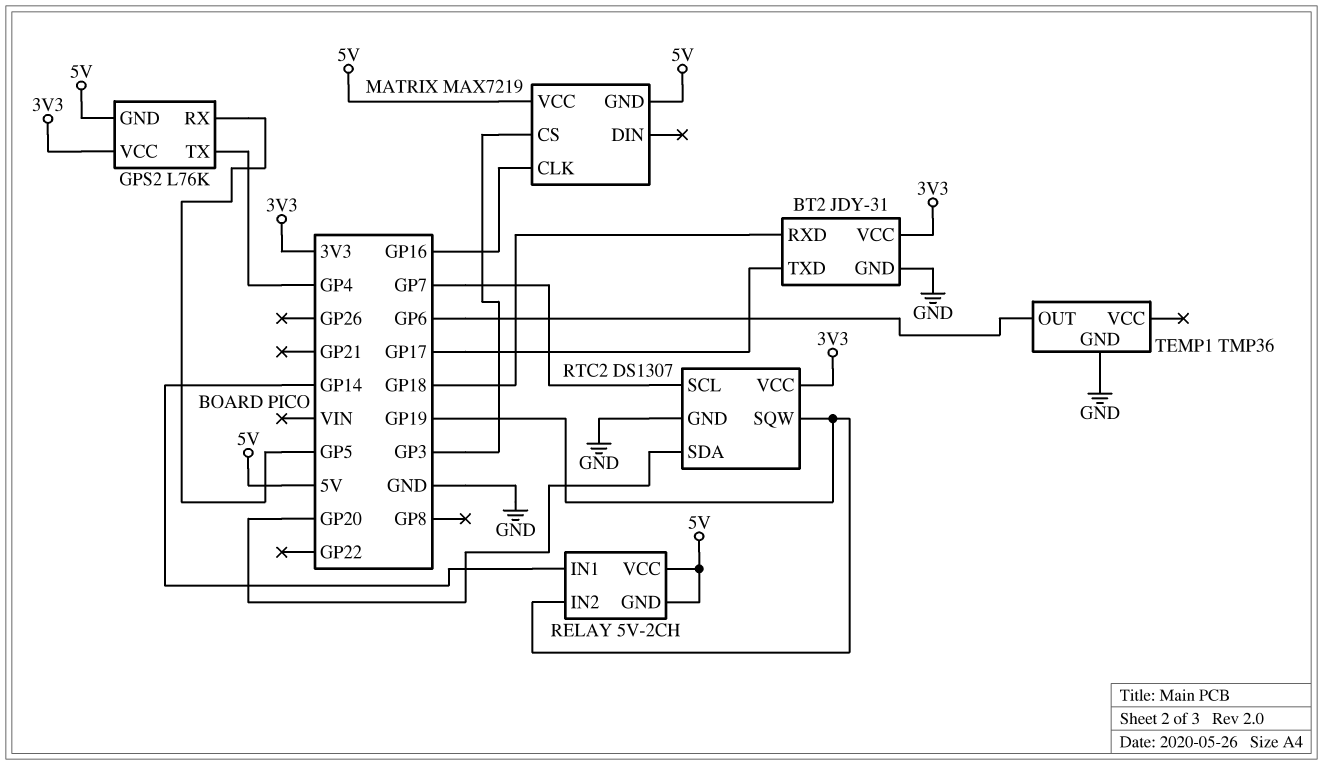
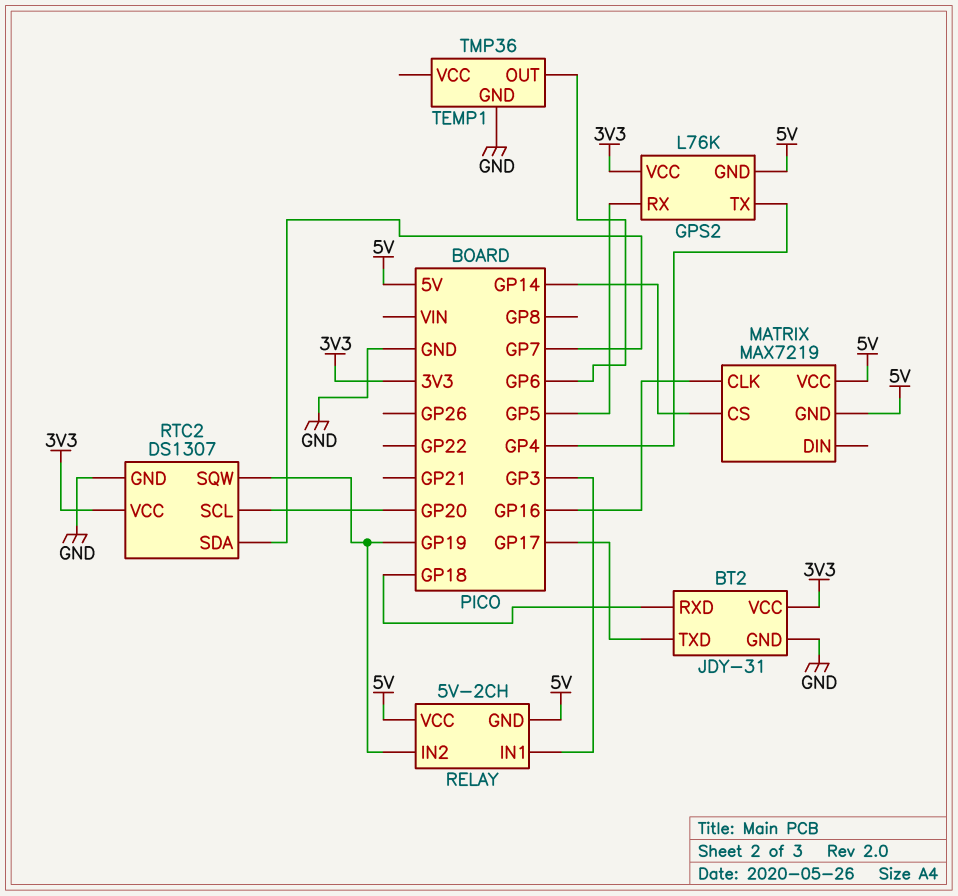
MATRIX pin CS: GP3 -> GP14
RELAY pin IN1: GP14 -> GP3
RTC2 pin SCL: GP7 -> GP20
RTC2 pin SDA: GP20 -> GP7

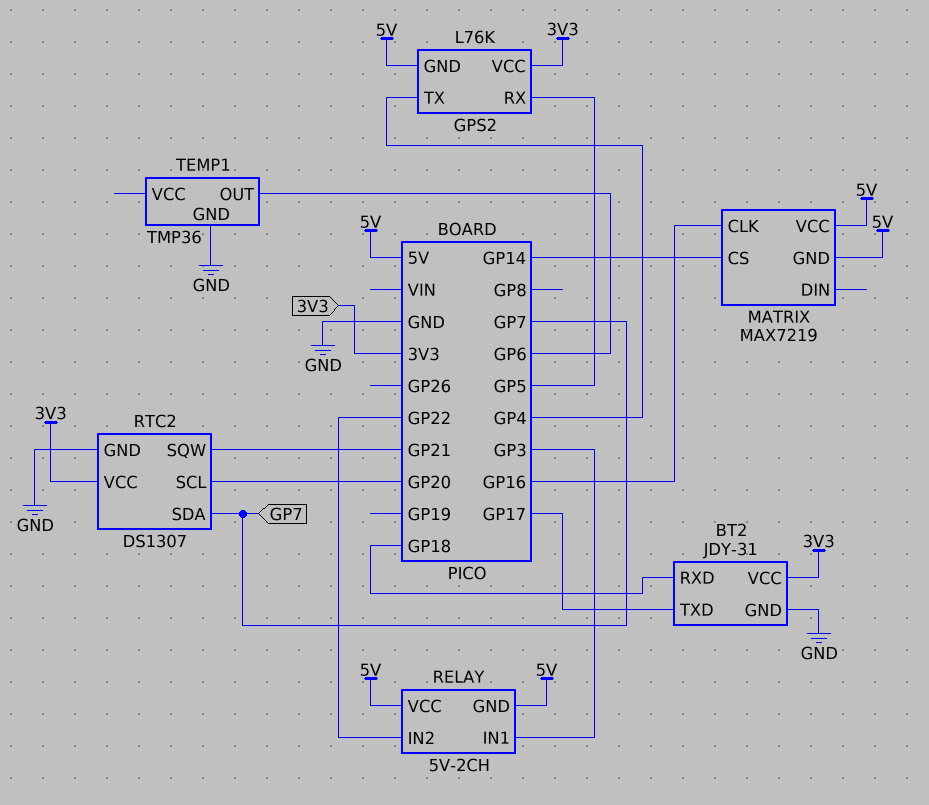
RELAY pin IN2: GP19 -> GP22
RTC2 pin SQW: GP19 -> GP21

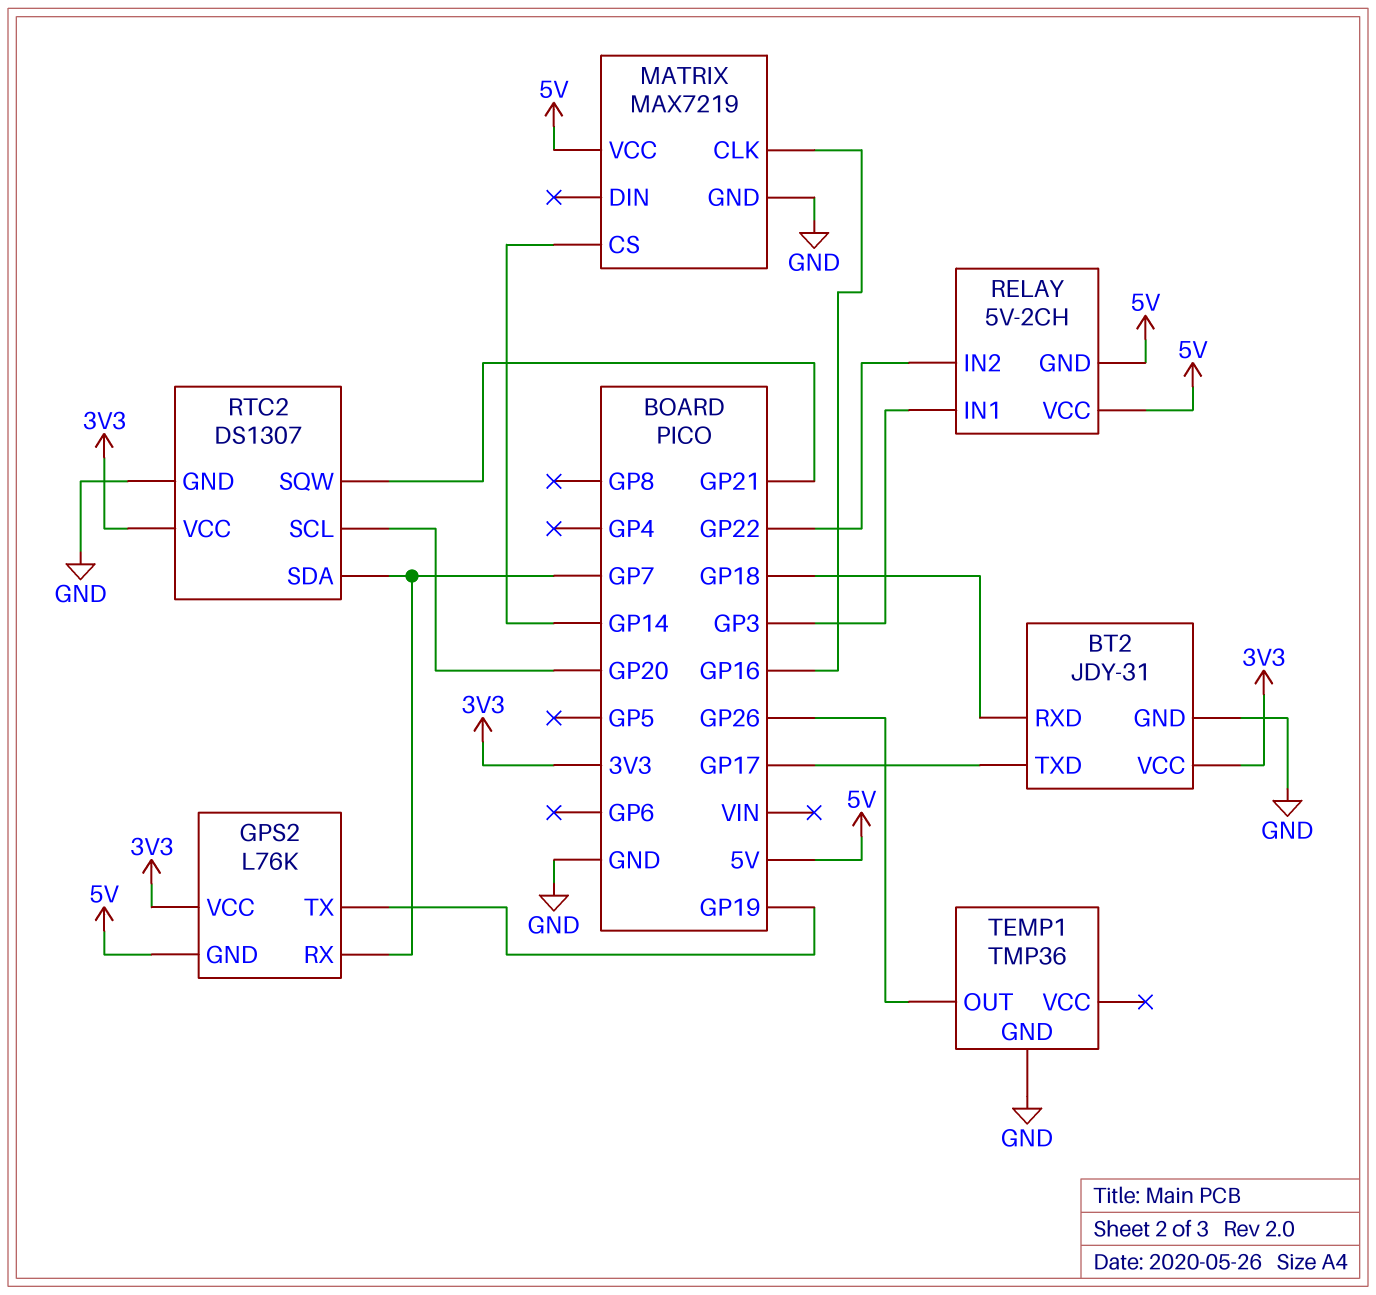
GPS2 pin RX: GP5 -> GP7
GPS2 pin TX: GP4 -> GP19
MATRIX pin GND: 5V -> GND
TEMP1 pin OUT: GP6 -> GP26

